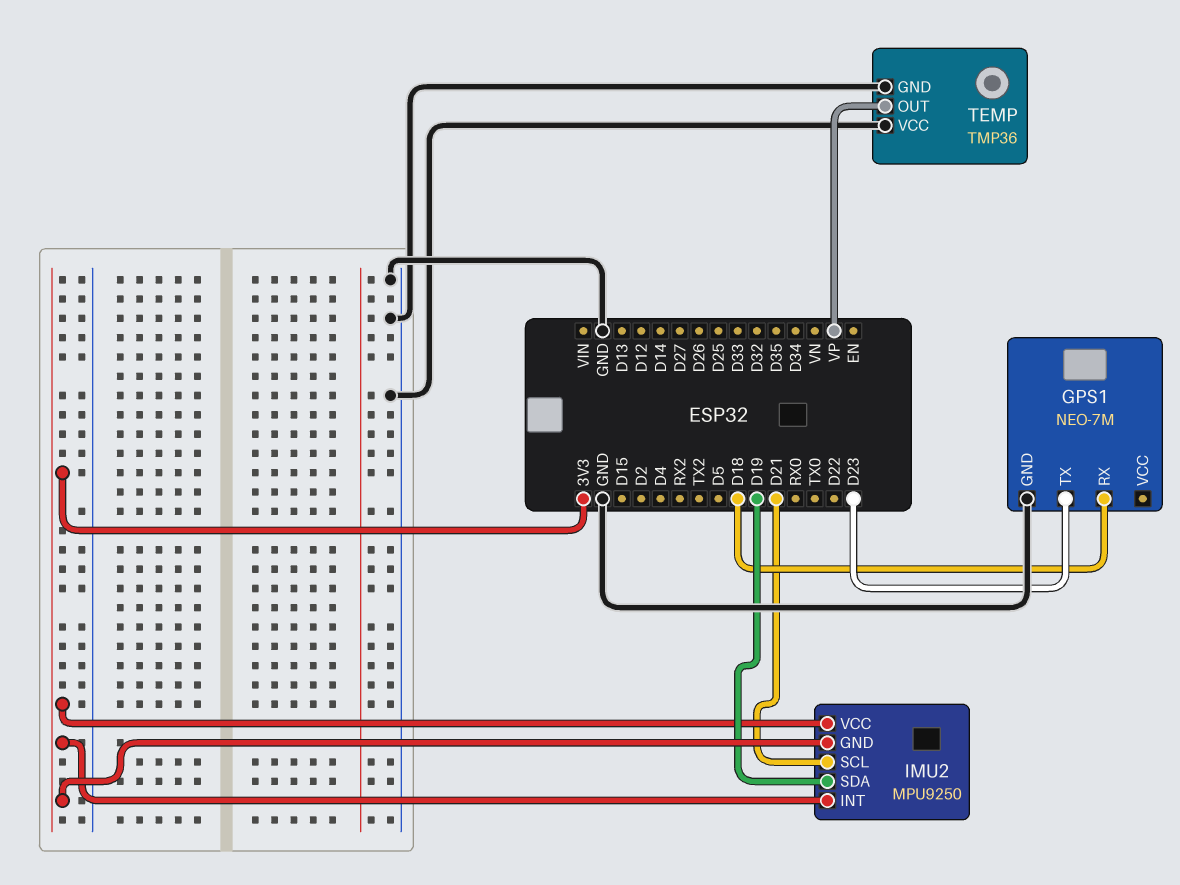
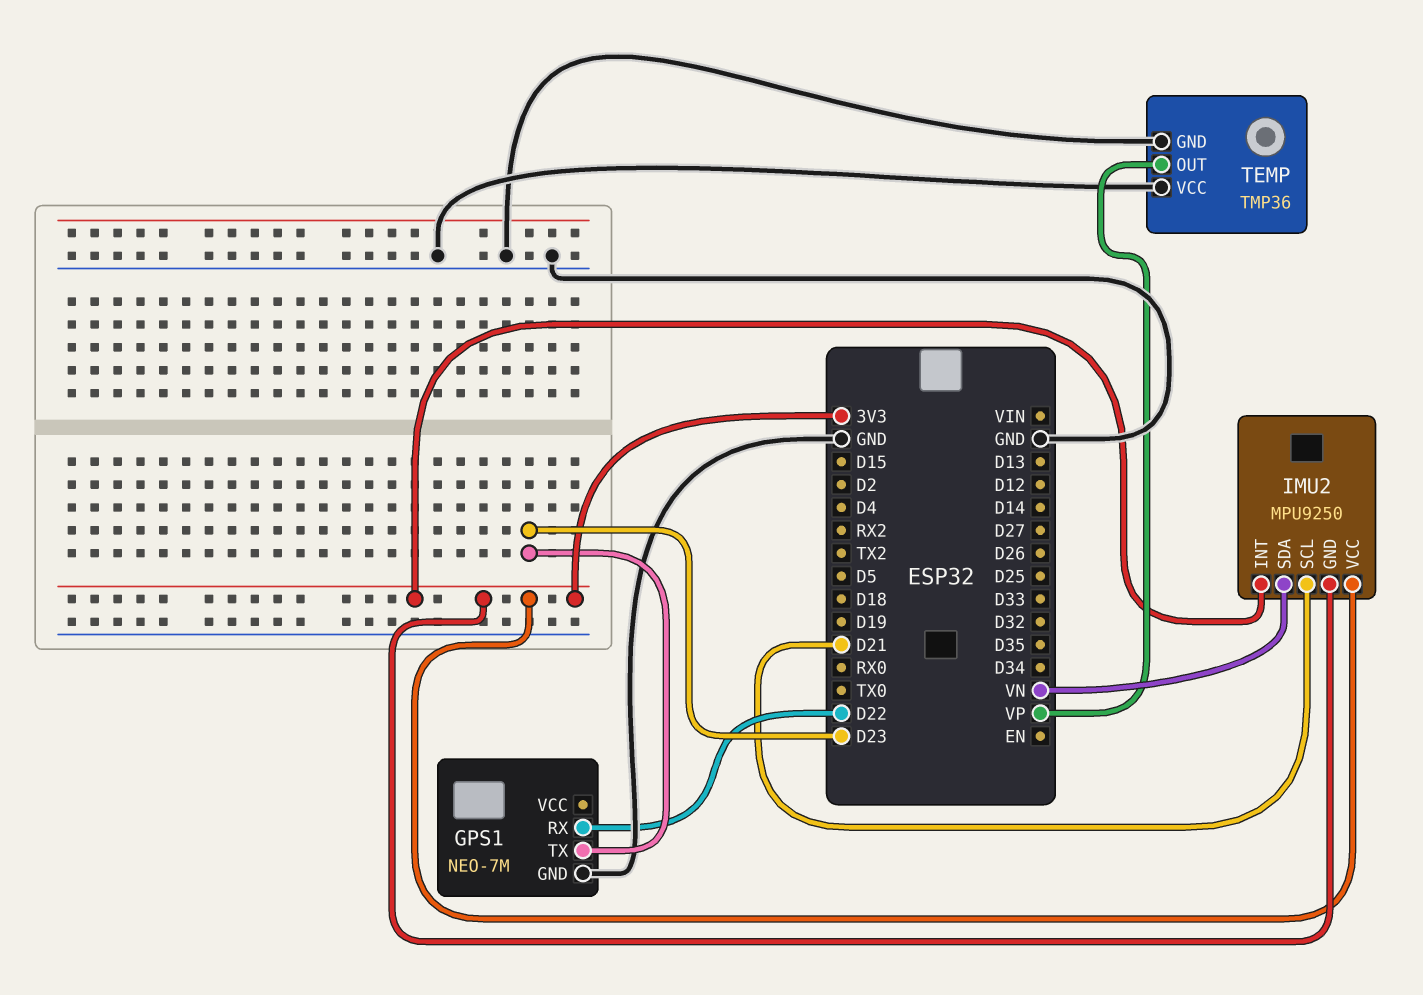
GPS1 pin RX: D18 -> D22
IMU2 pin SDA: D19 -> VN

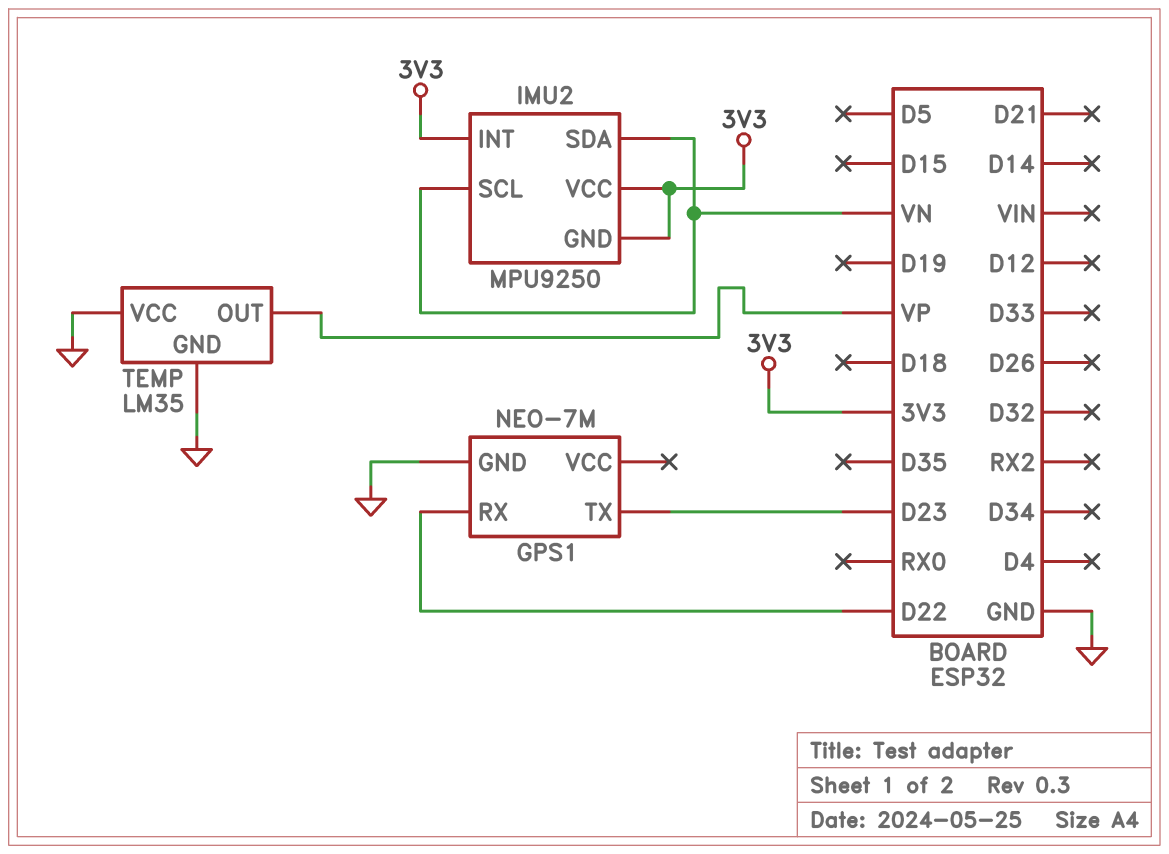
IMU2 pin SCL: D21 -> VN
TEMP: TMP36 -> LM35

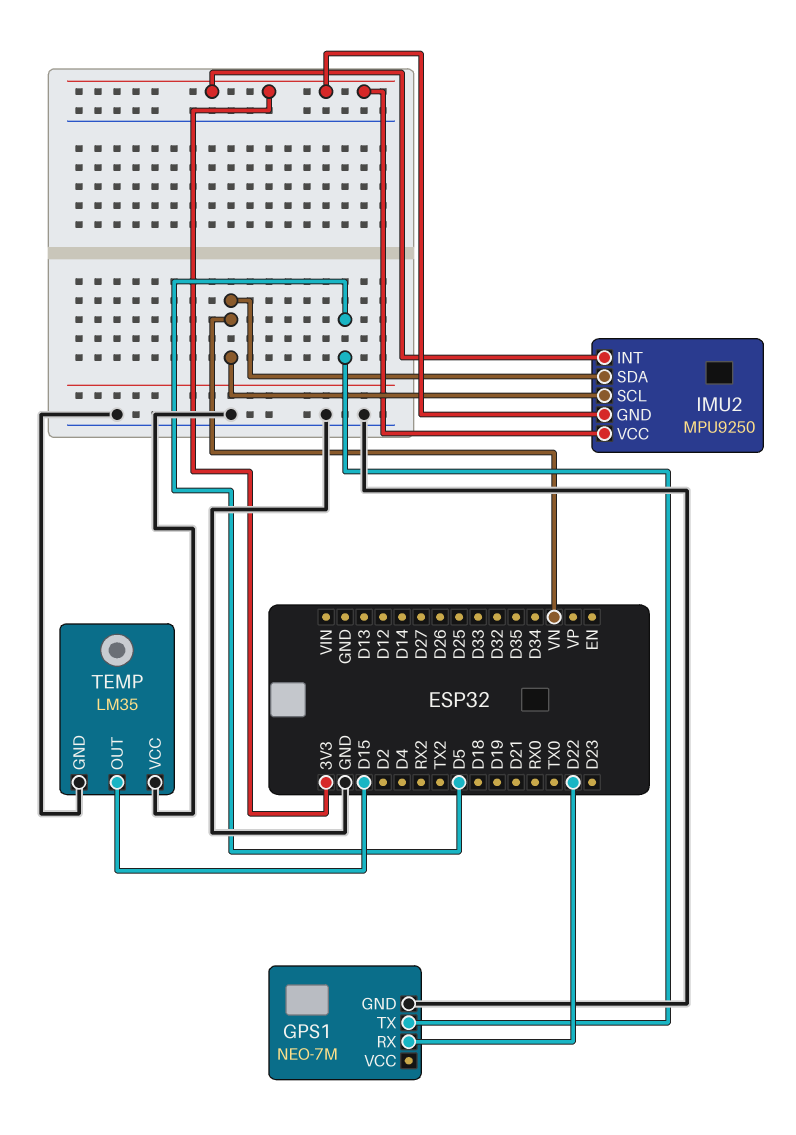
GPS1 pin TX: D23 -> D5
TEMP pin OUT: VP -> D15

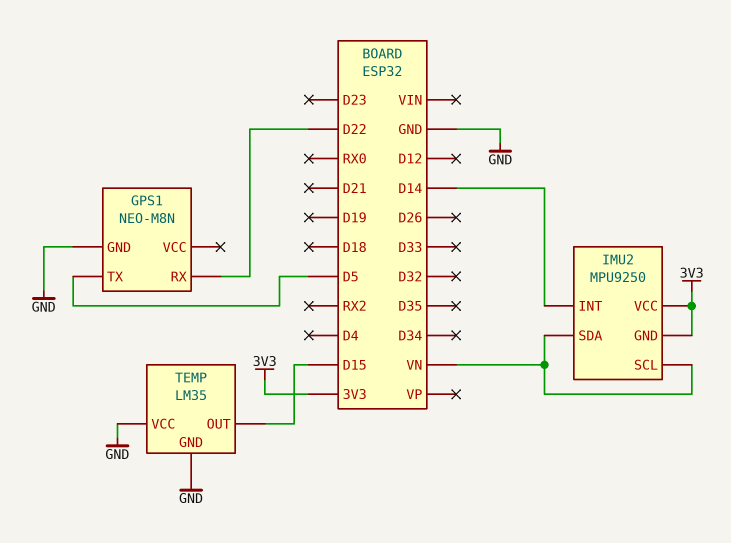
GPS1: NEO-7M -> NEO-M8N
IMU2 pin INT: 3V3 -> D14

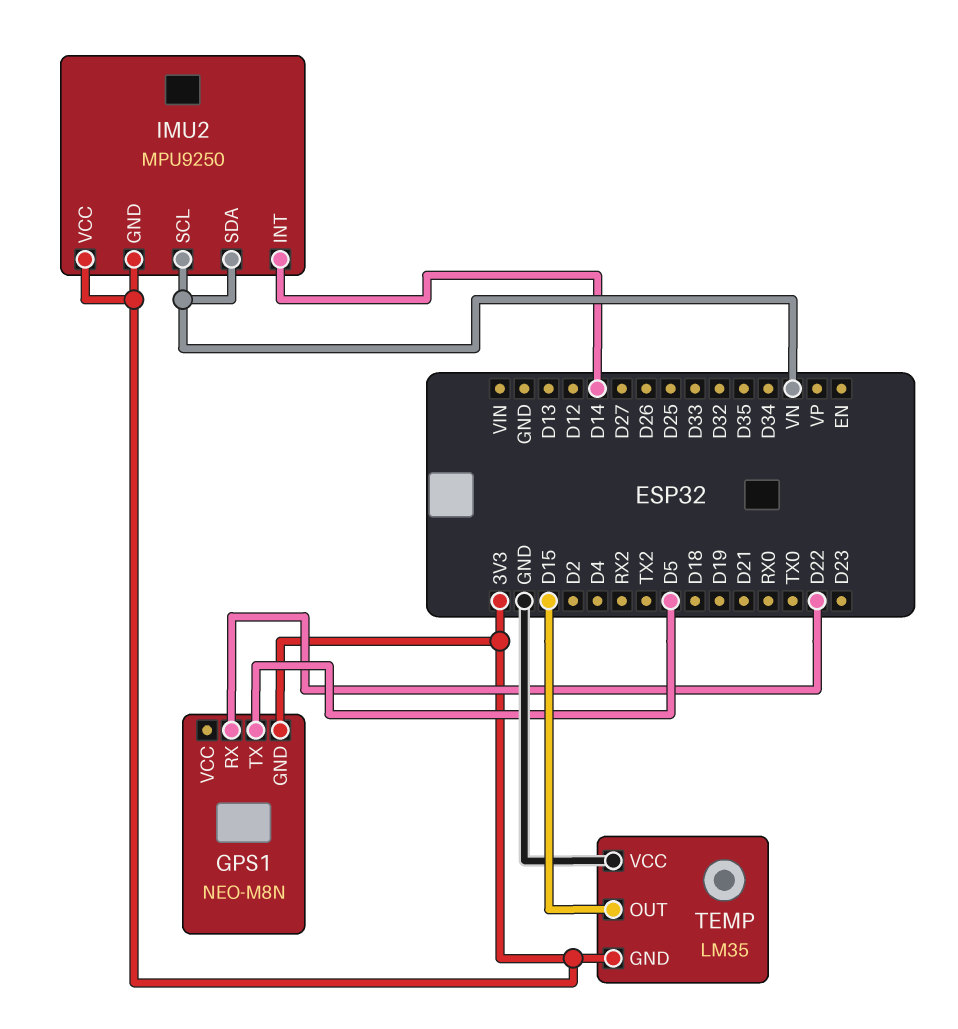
GPS1 pin GND: GND -> 3V3
TEMP pin GND: GND -> 3V3

